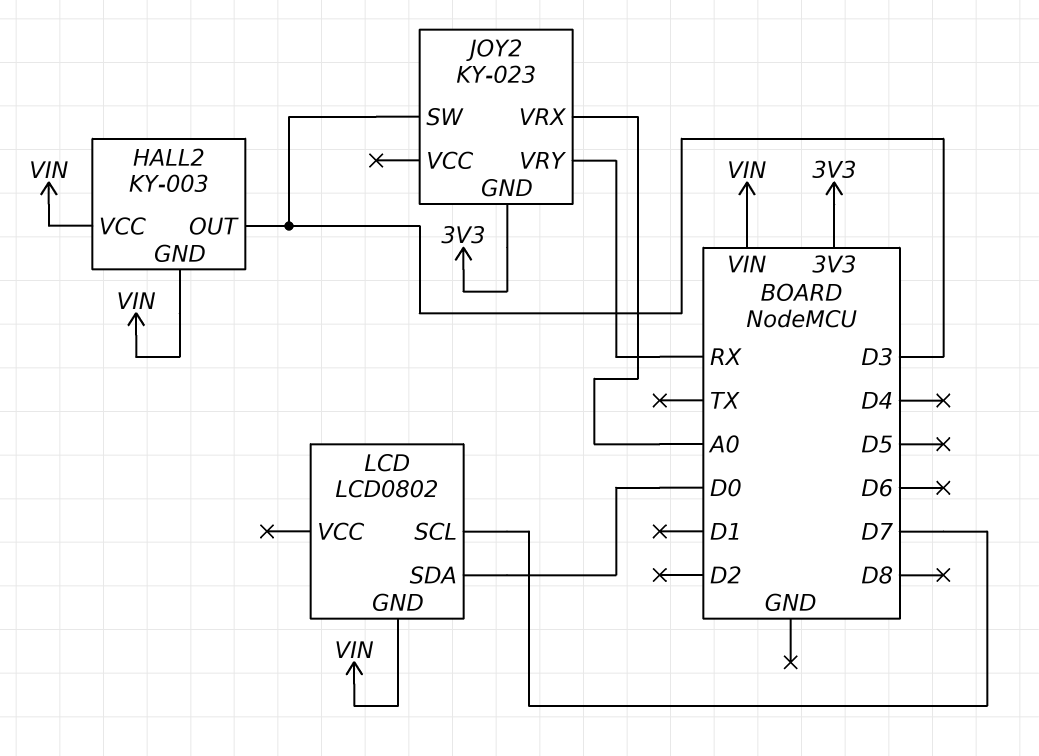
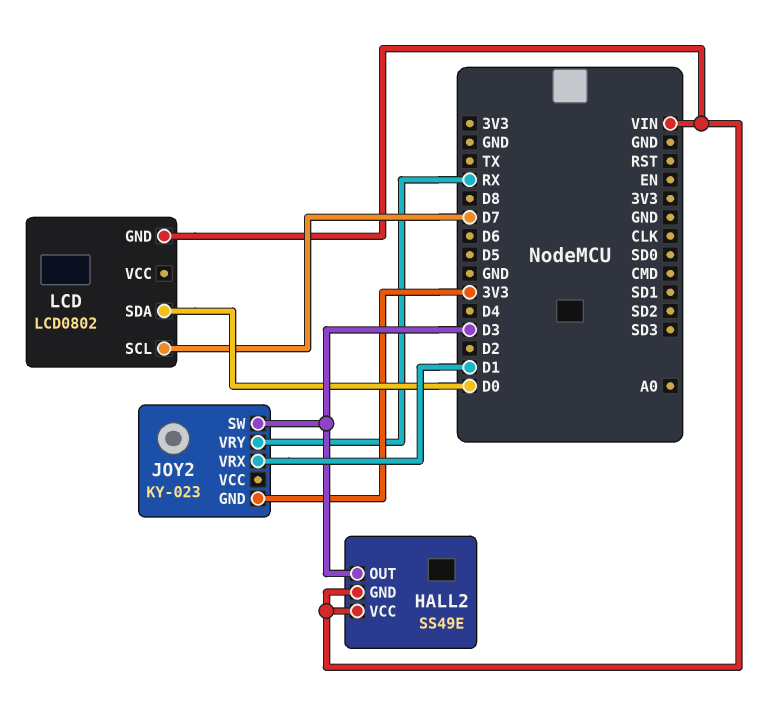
HALL2: KY-003 -> SS49E
JOY2 pin VRX: A0 -> D1

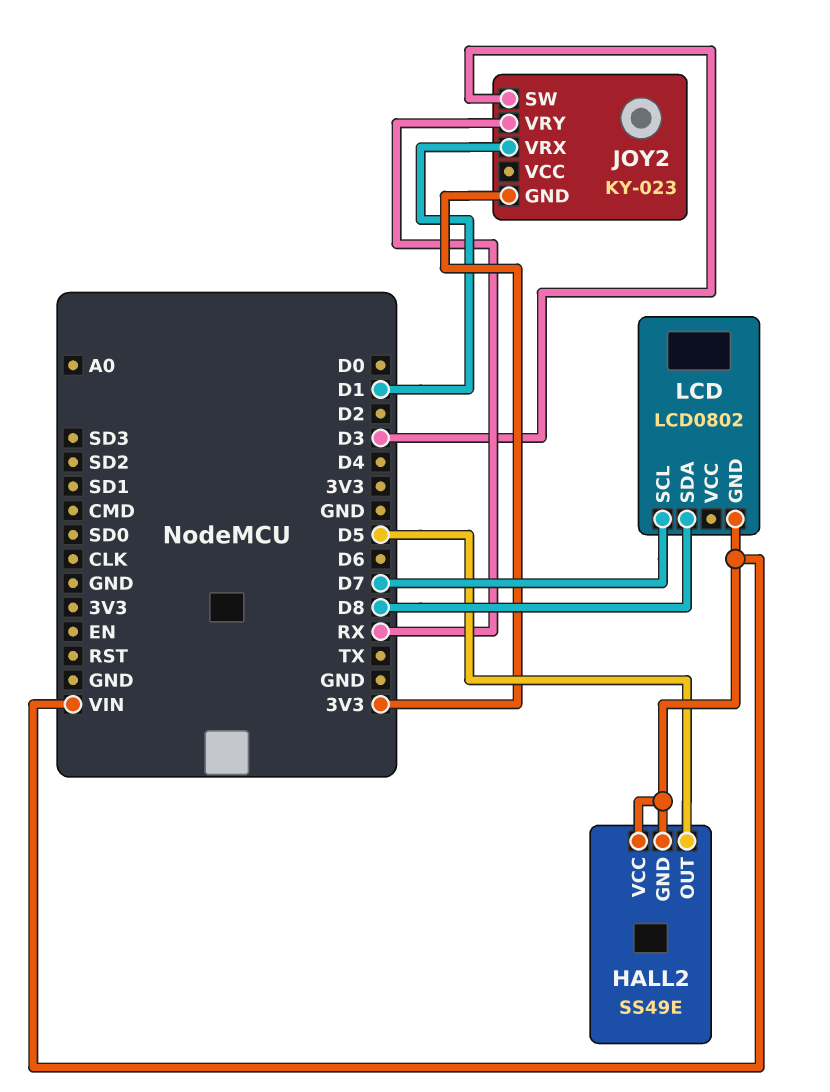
HALL2 pin OUT: D3 -> D5
LCD pin SDA: D0 -> D8

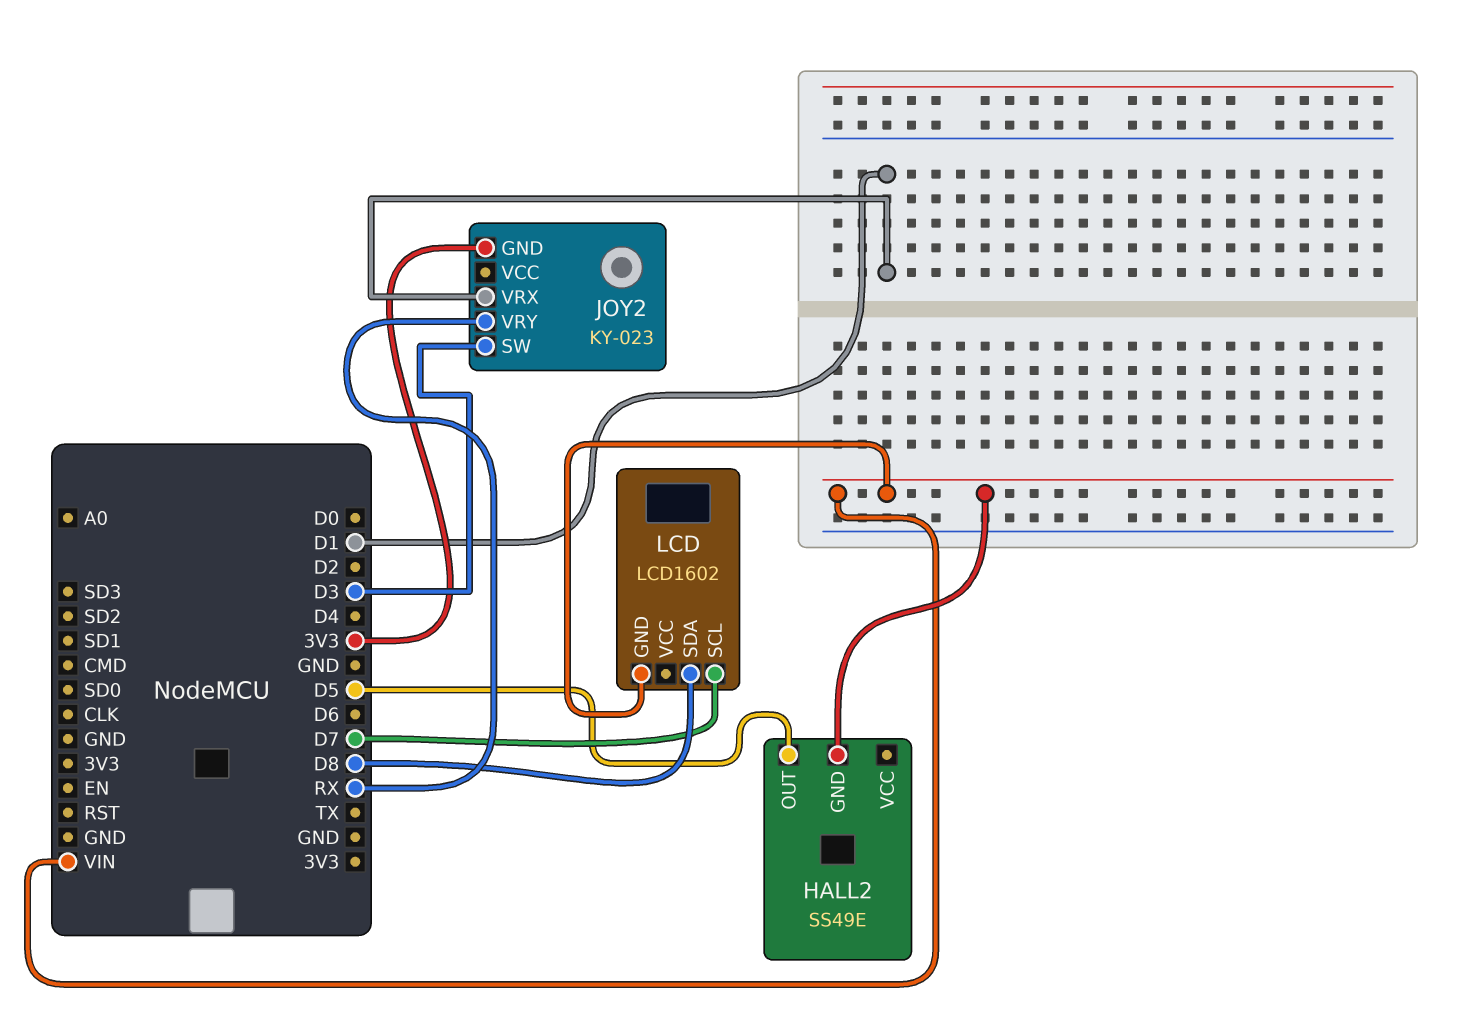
HALL2 pin VCC: VIN -> none
LCD: LCD0802 -> LCD1602

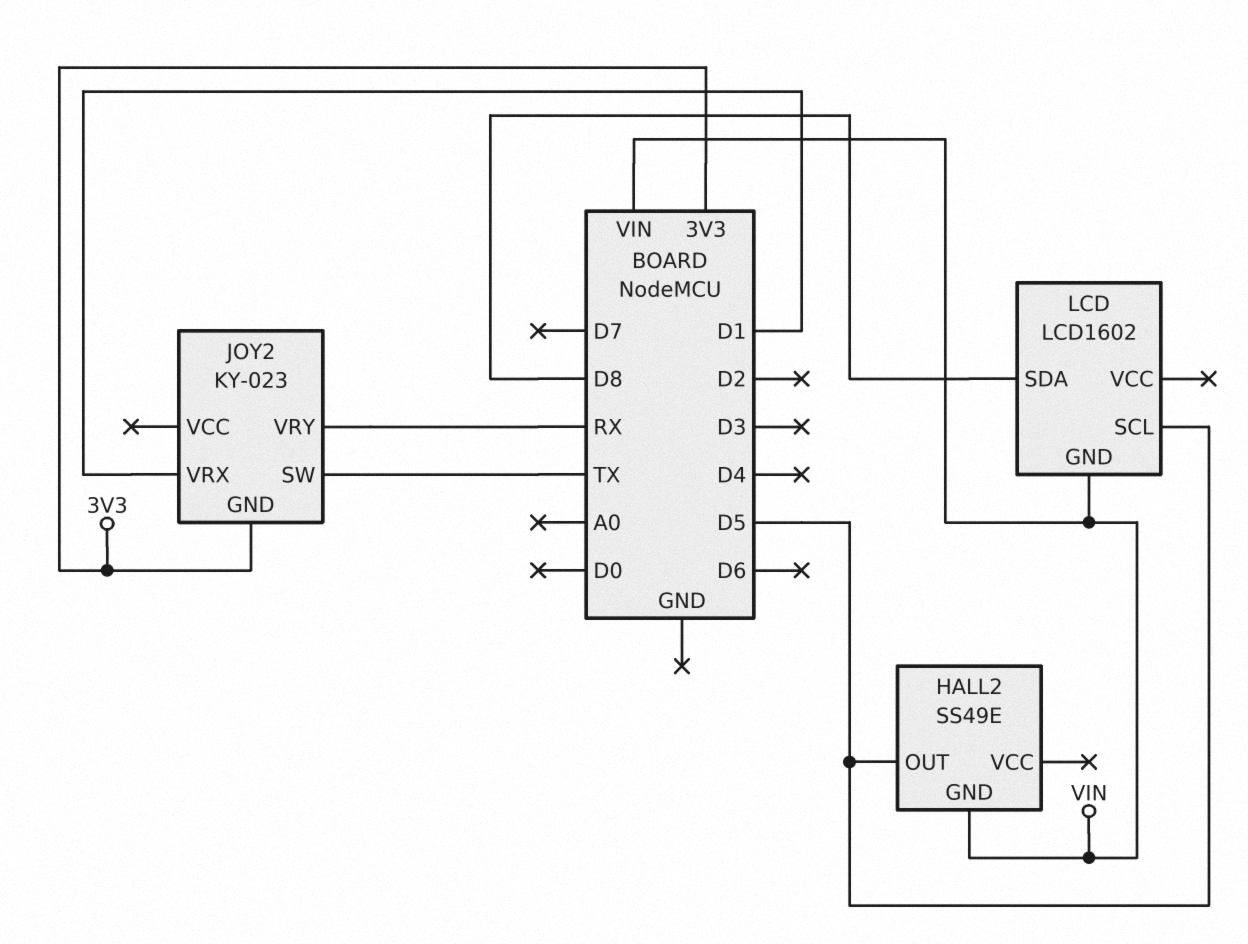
JOY2 pin SW: D3 -> TX
LCD pin SCL: D7 -> D5

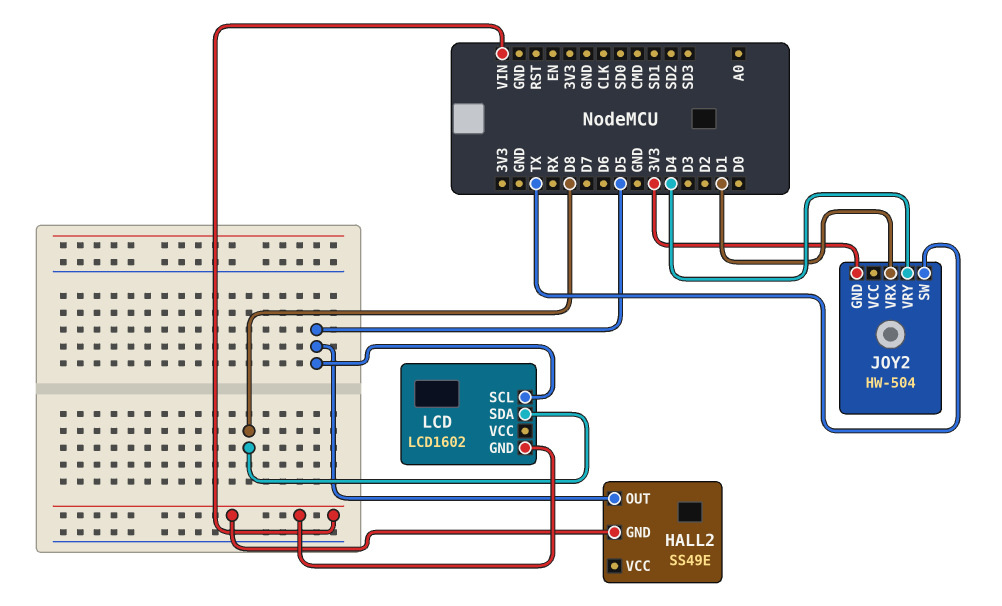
JOY2: KY-023 -> HW-504
JOY2 pin VRY: RX -> D4

